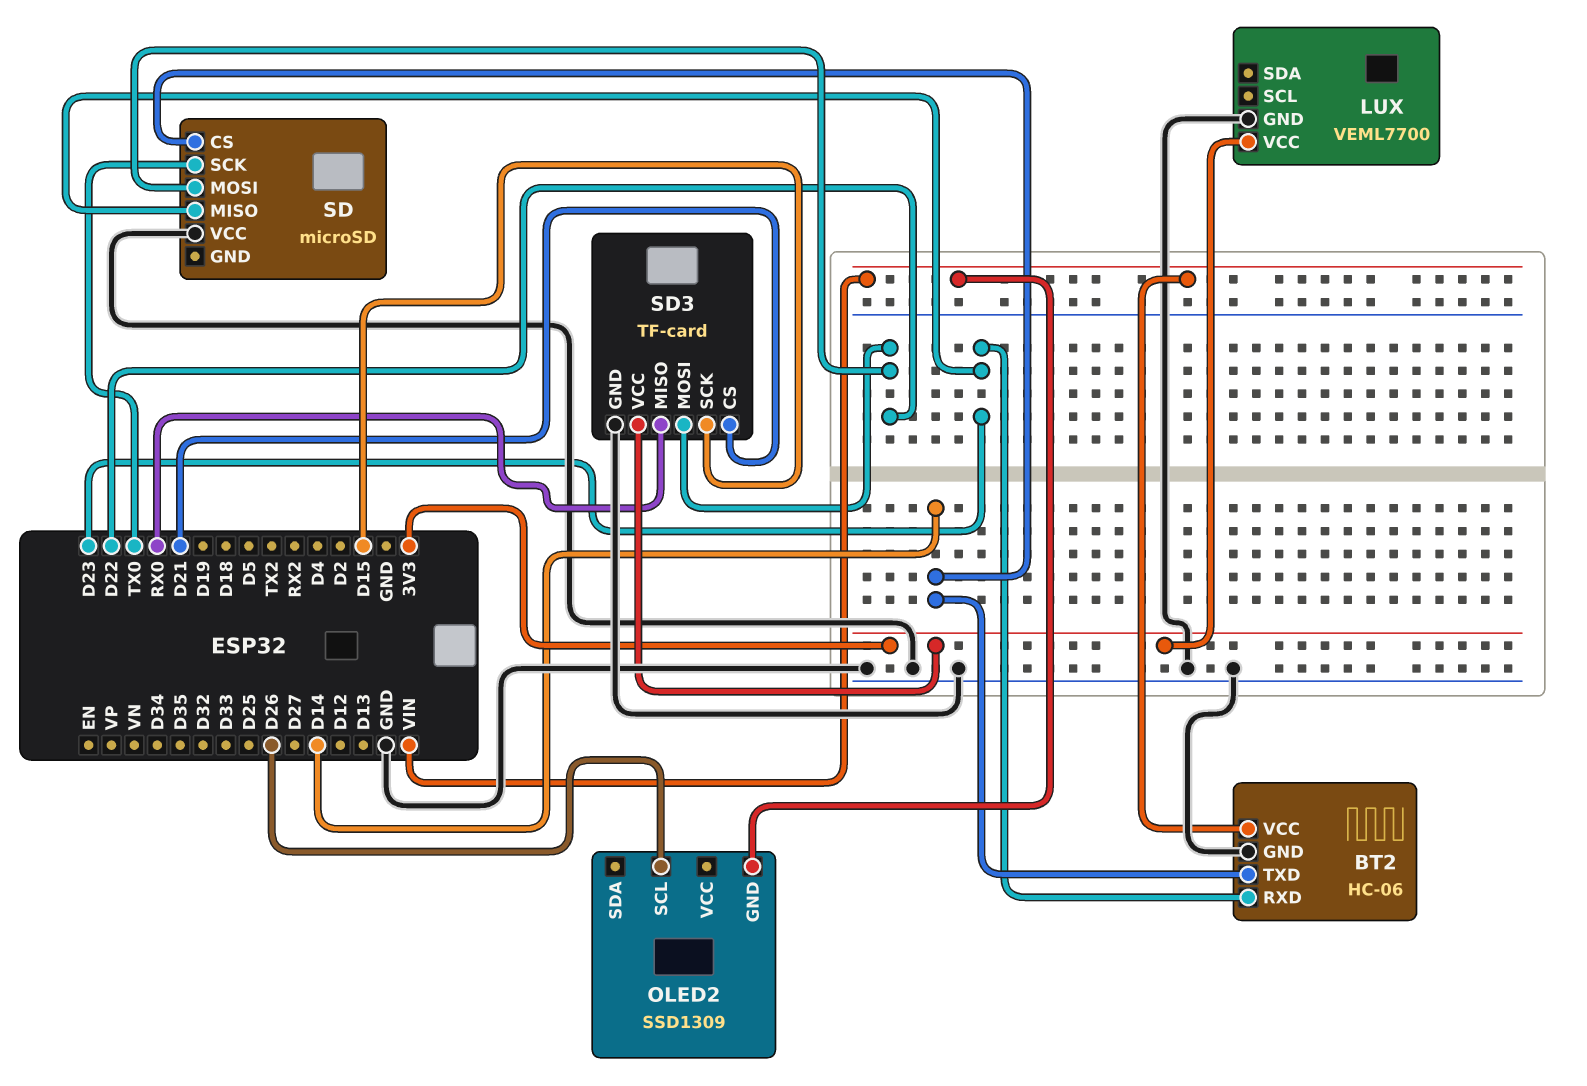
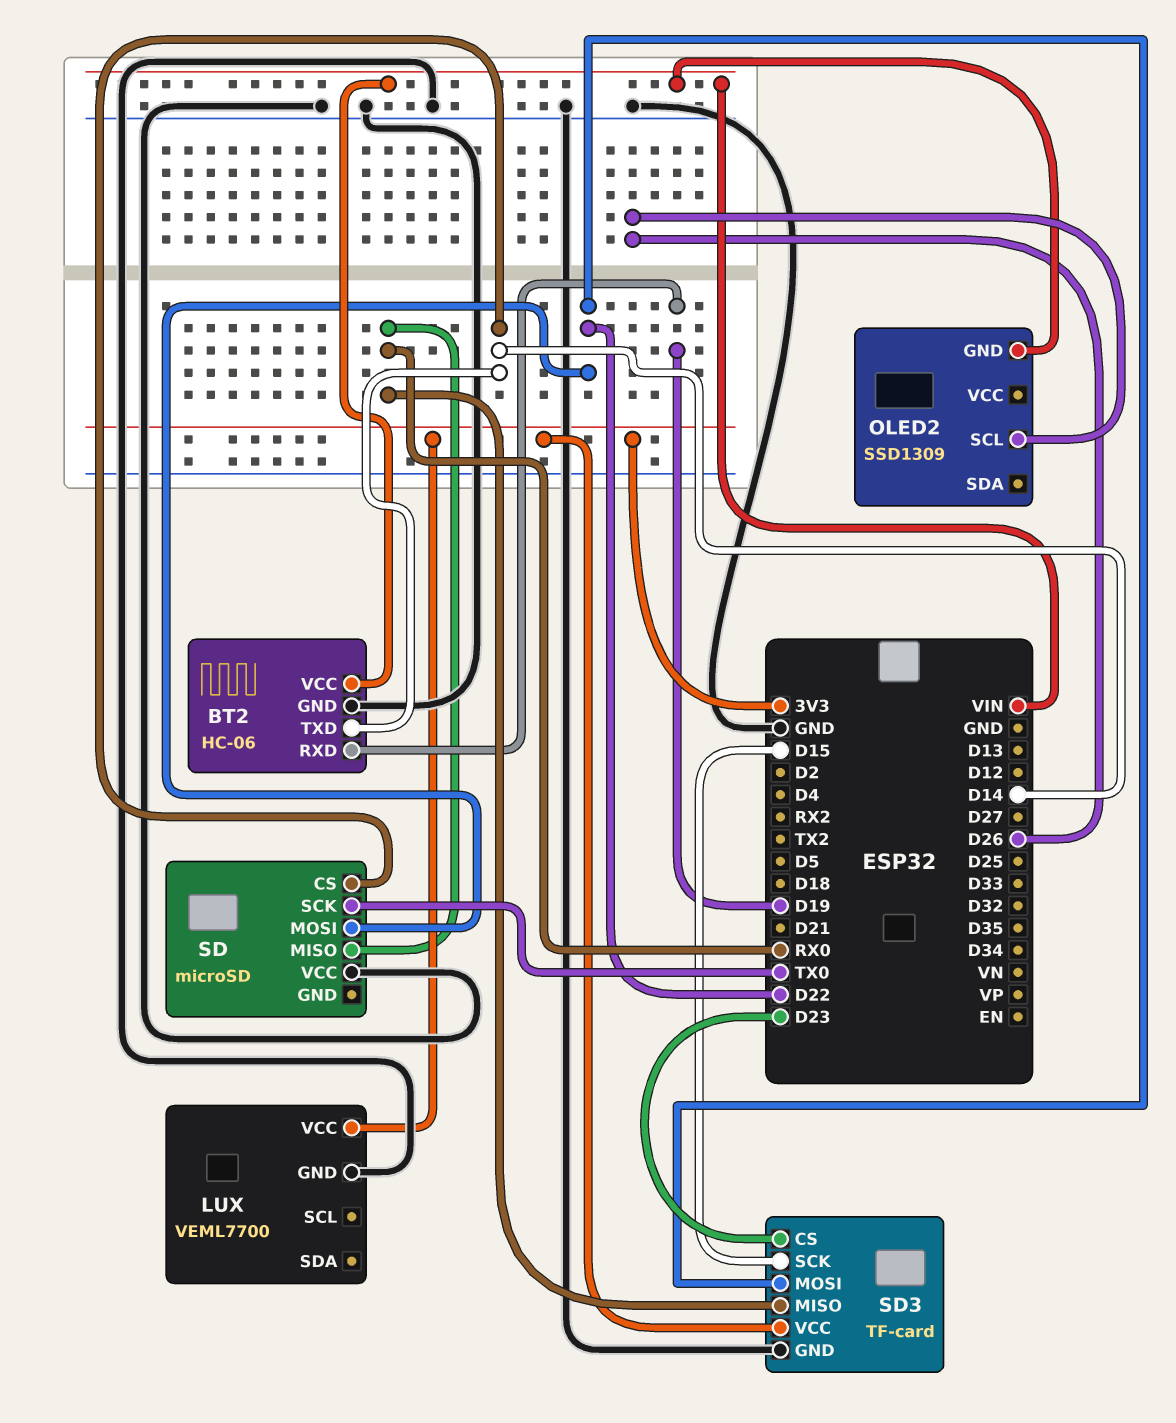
BT2 pin RXD: D23 -> D19
SD pin MISO: D23 -> RX0
SD3 pin CS: D21 -> D23

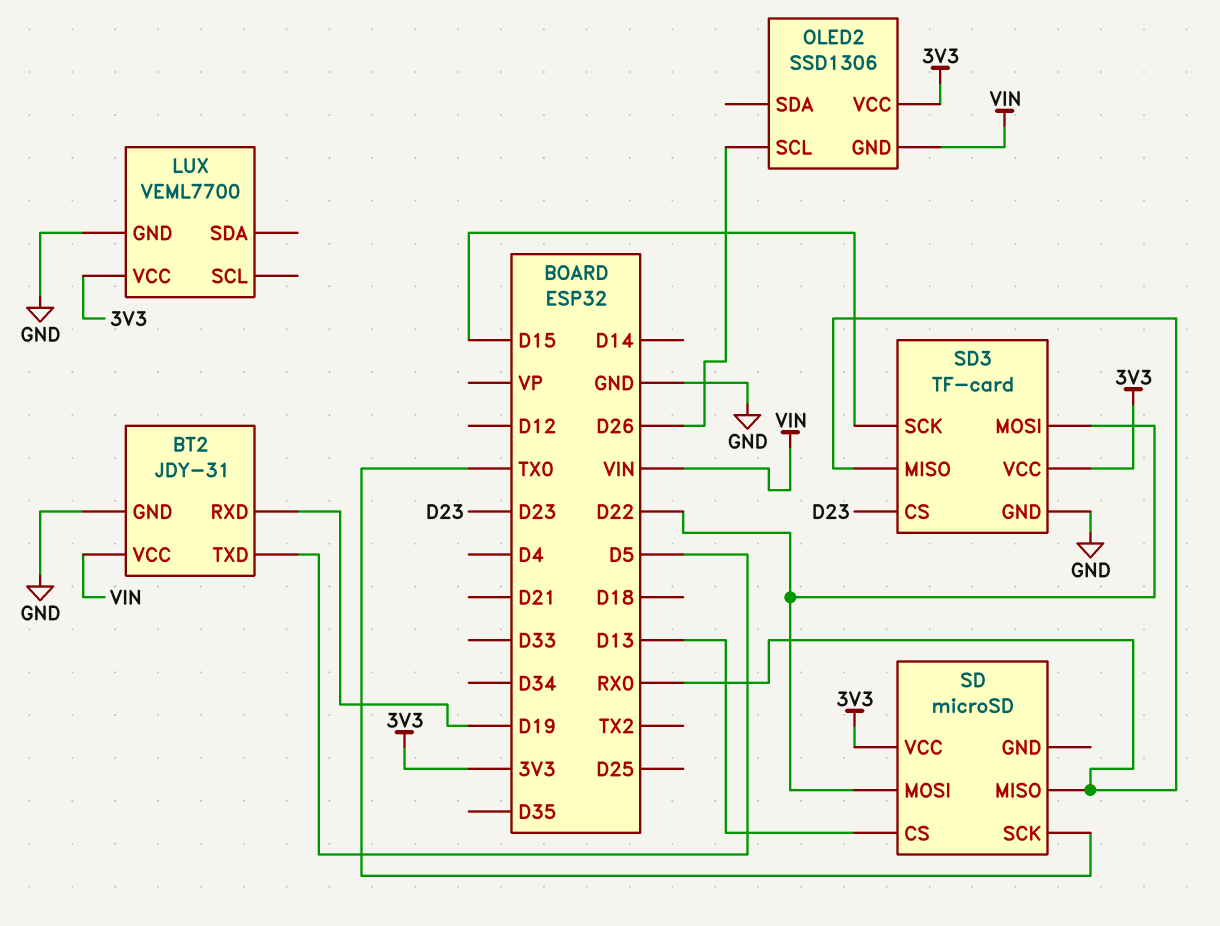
BT2: HC-06 -> JDY-31
BT2 pin TXD: D14 -> D5
OLED2: SSD1309 -> SSD1306
OLED2 pin VCC: none -> 3V3
SD pin CS: D14 -> D13
SD pin VCC: GND -> 3V3

